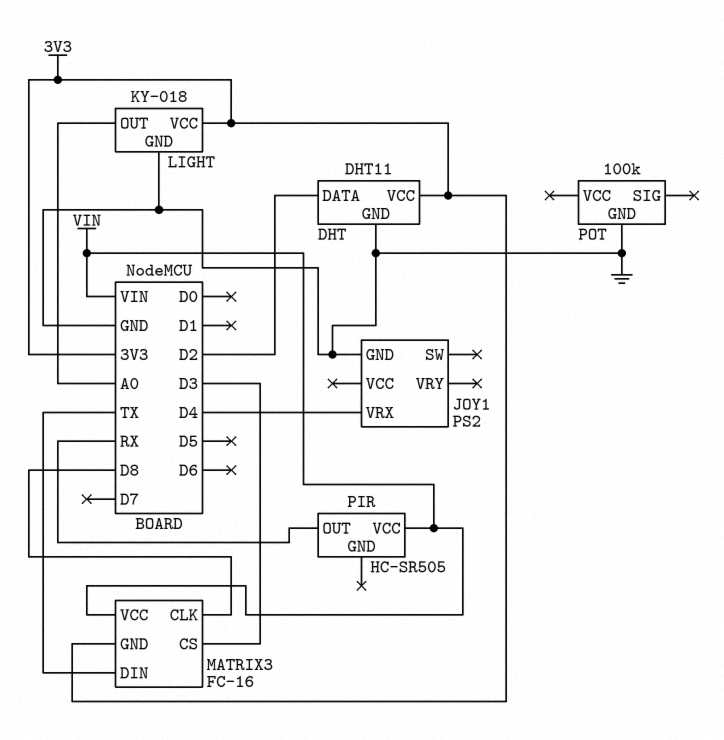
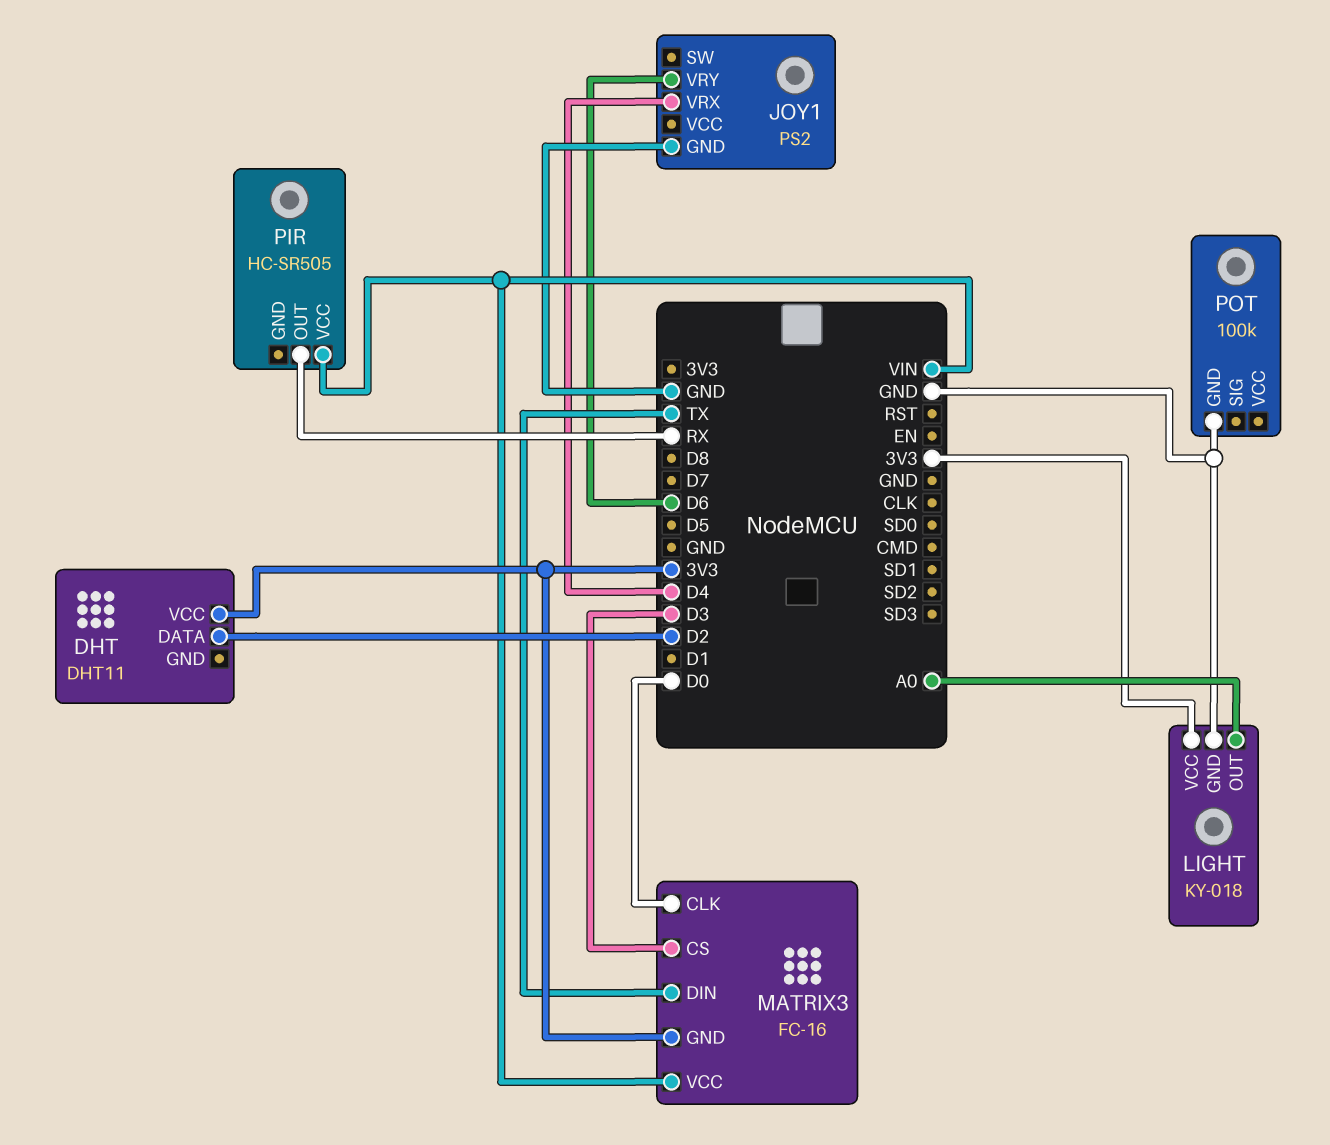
DHT pin GND: GND -> none
JOY1 pin VRY: none -> D6
MATRIX3 pin CLK: D8 -> D0

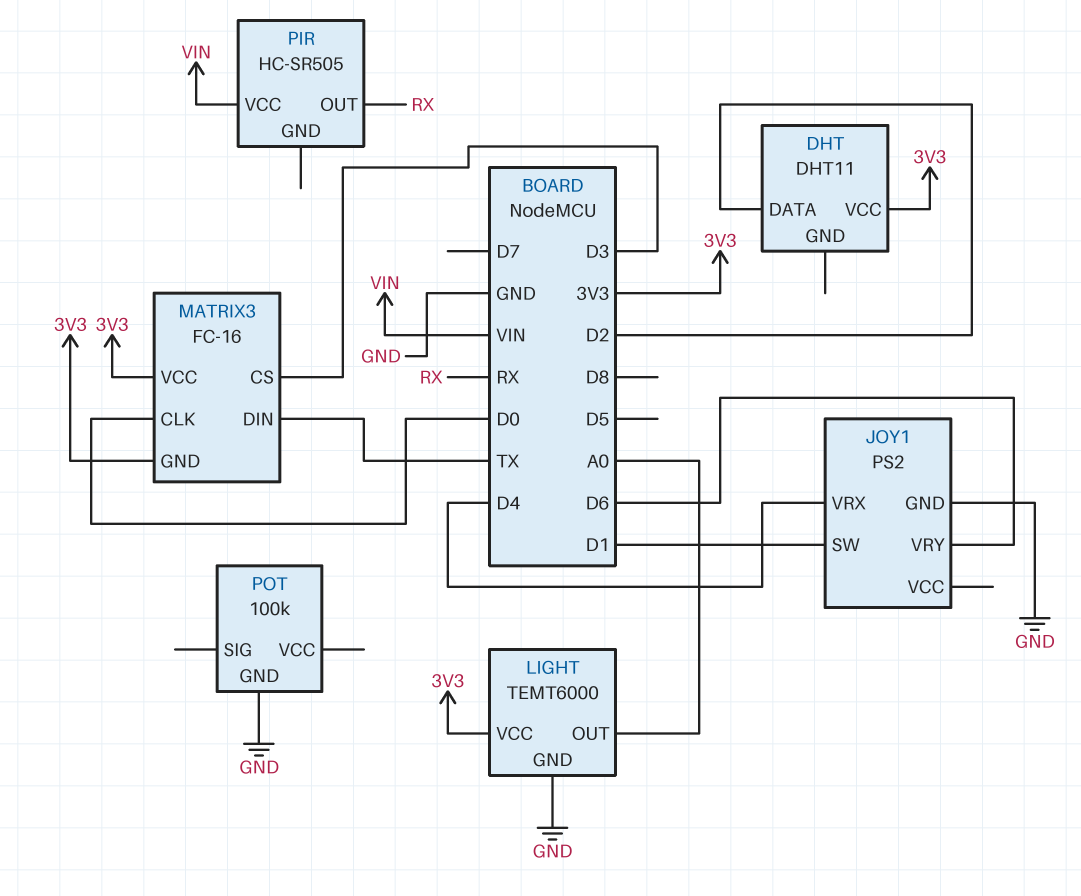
JOY1 pin SW: none -> D1
LIGHT: KY-018 -> TEMT6000
MATRIX3 pin VCC: VIN -> 3V3

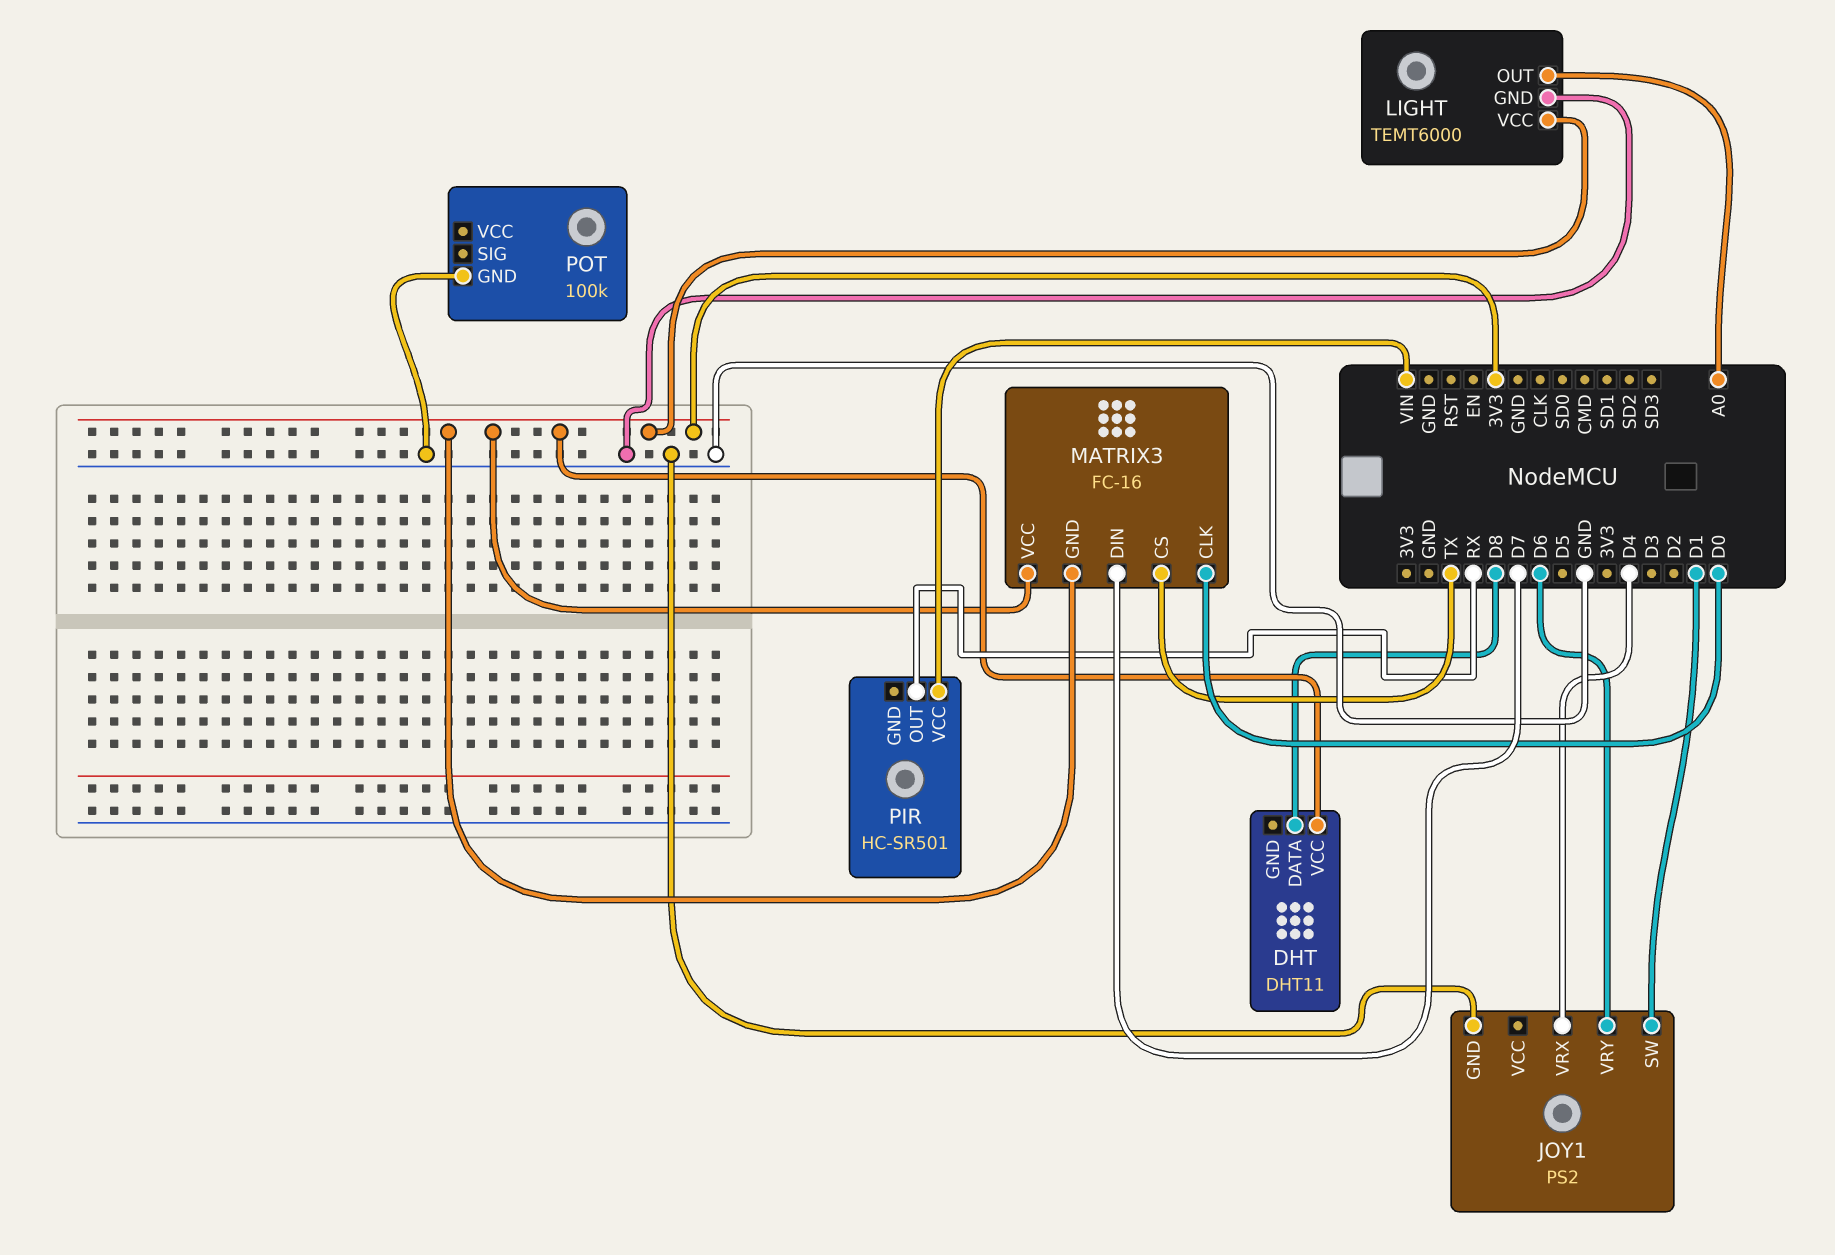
DHT pin DATA: D2 -> D8
MATRIX3 pin CS: D3 -> TX
MATRIX3 pin DIN: TX -> D7
PIR: HC-SR505 -> HC-SR501

